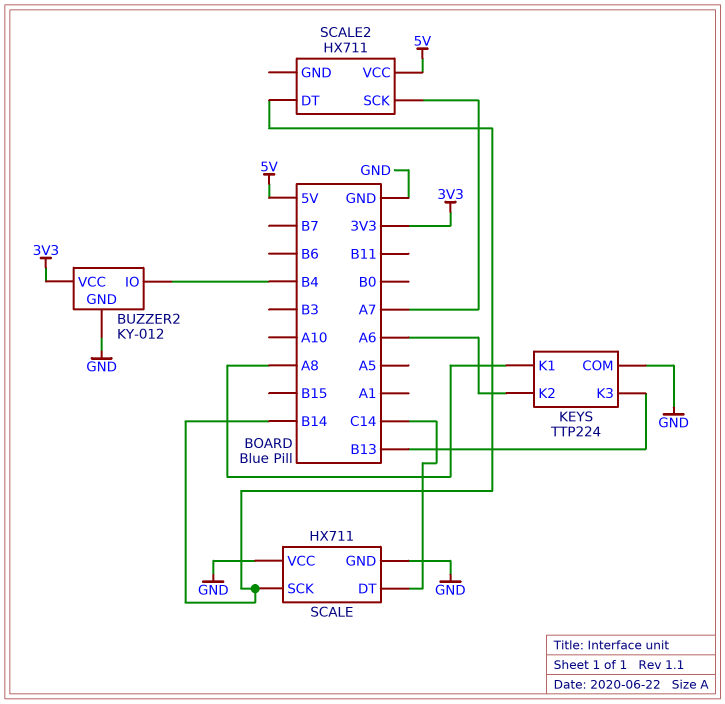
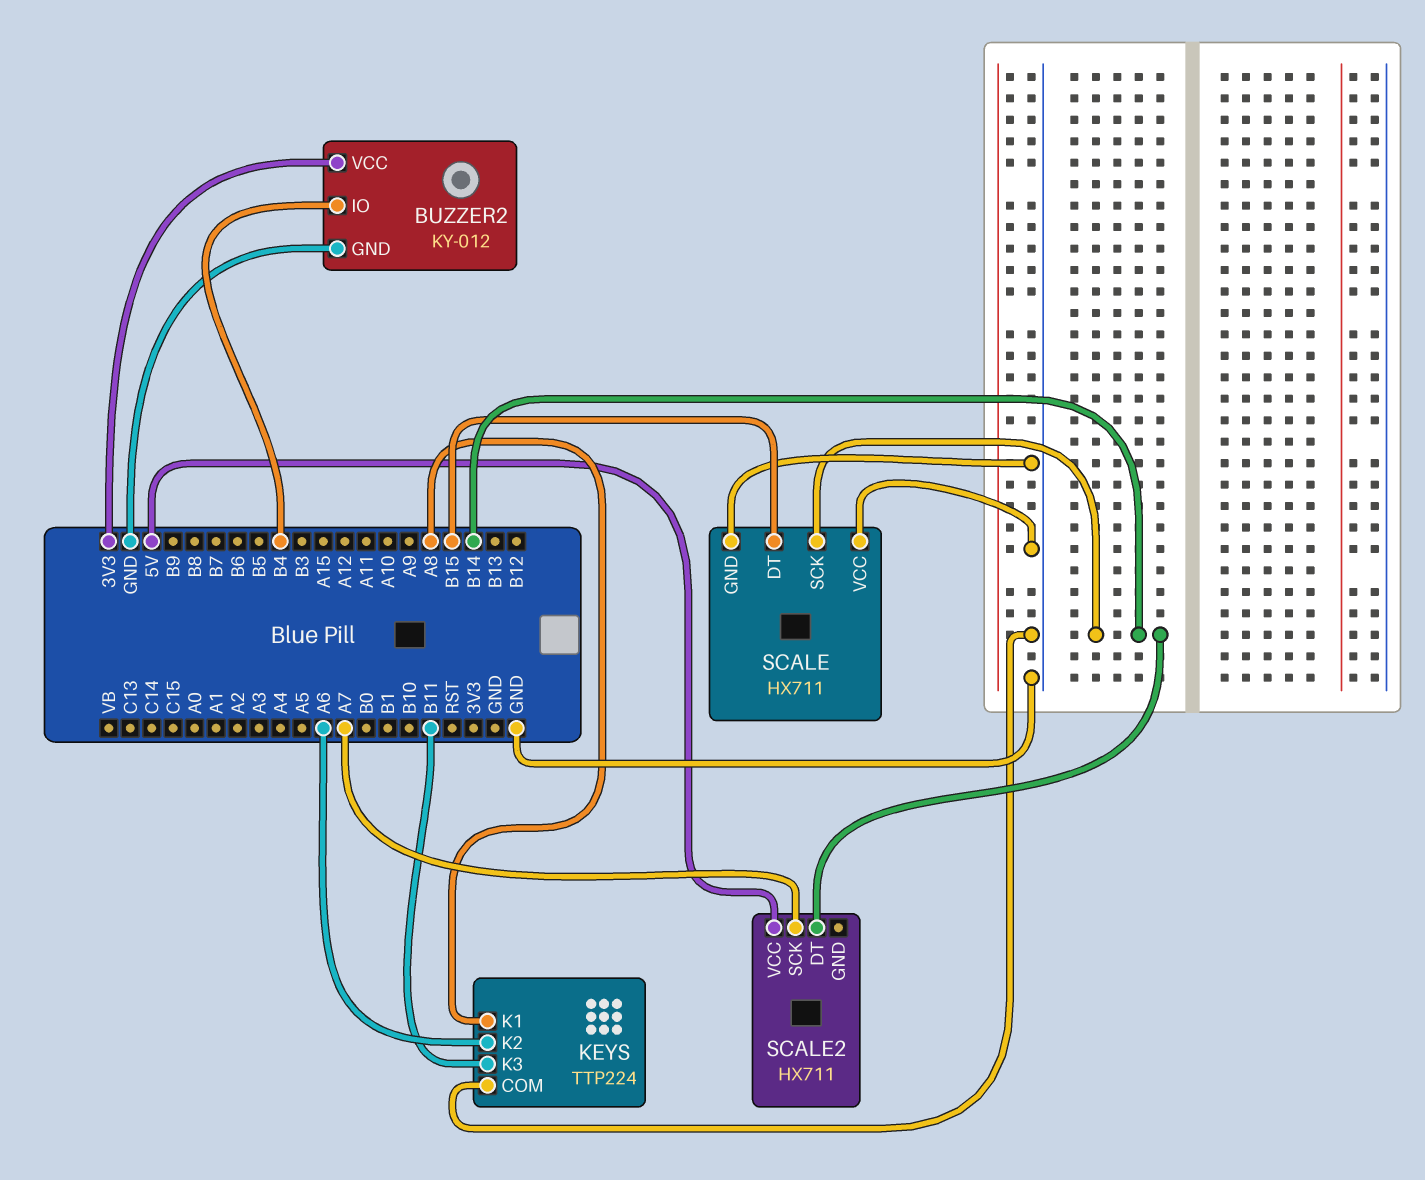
KEYS pin K3: B13 -> B11
SCALE pin DT: C14 -> B15

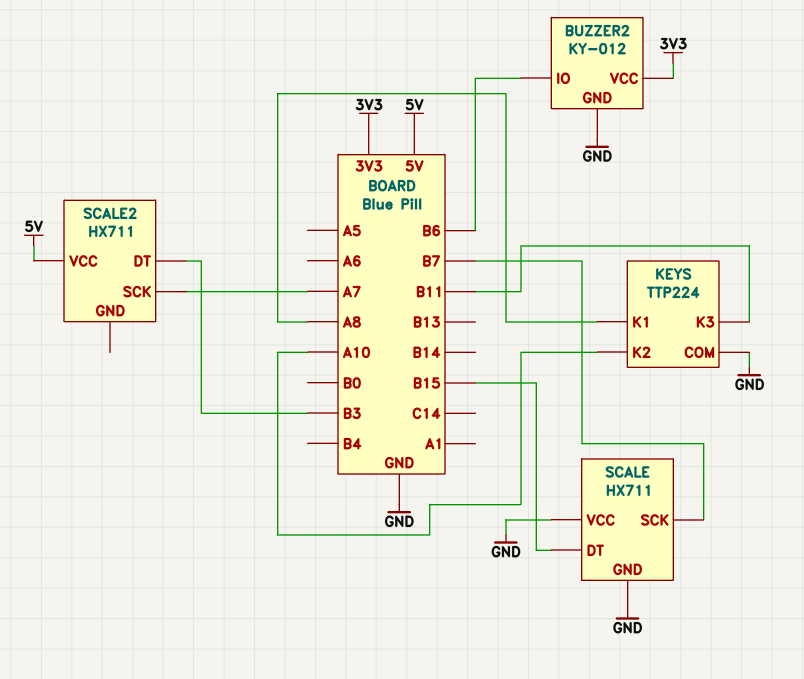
BUZZER2 pin IO: B4 -> B6
KEYS pin K2: A6 -> A10
SCALE pin SCK: B14 -> B7
SCALE2 pin DT: B14 -> B3

